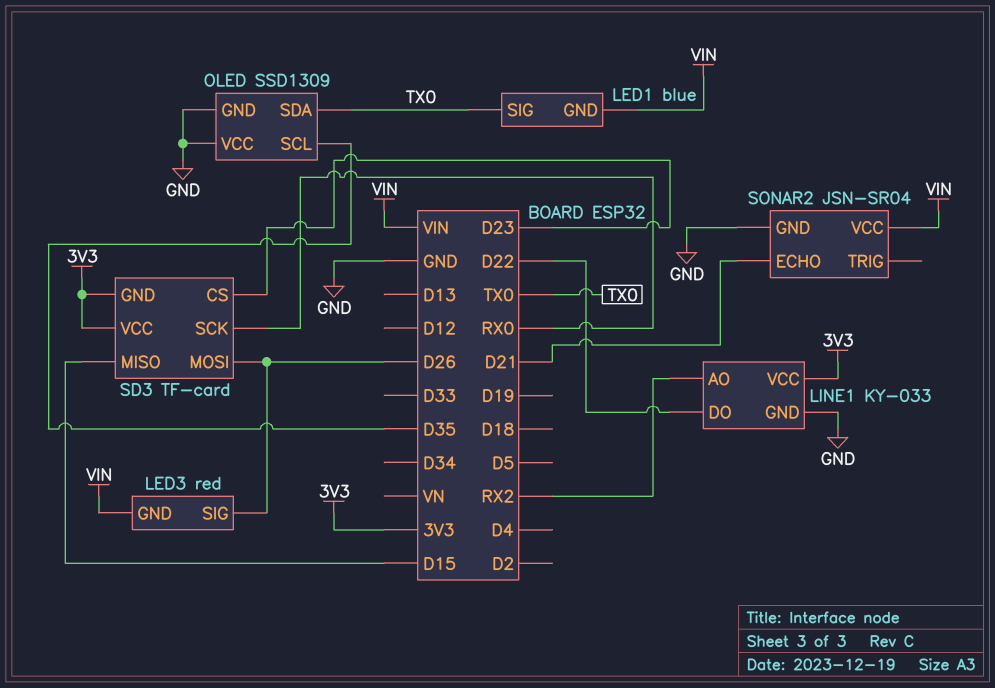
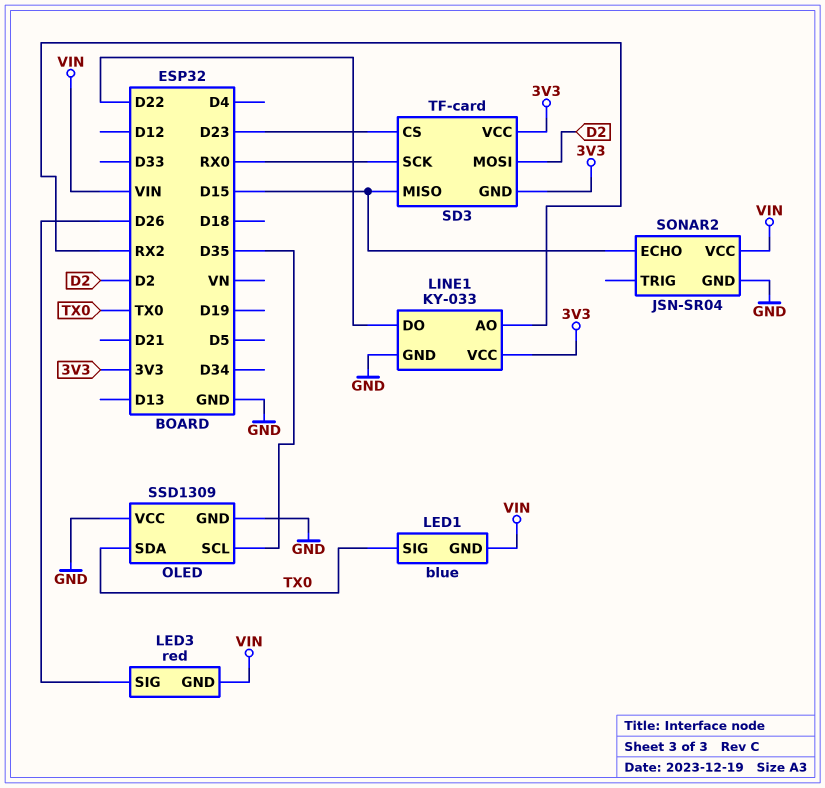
SD3 pin MOSI: D26 -> D2
SONAR2 pin ECHO: D21 -> D15

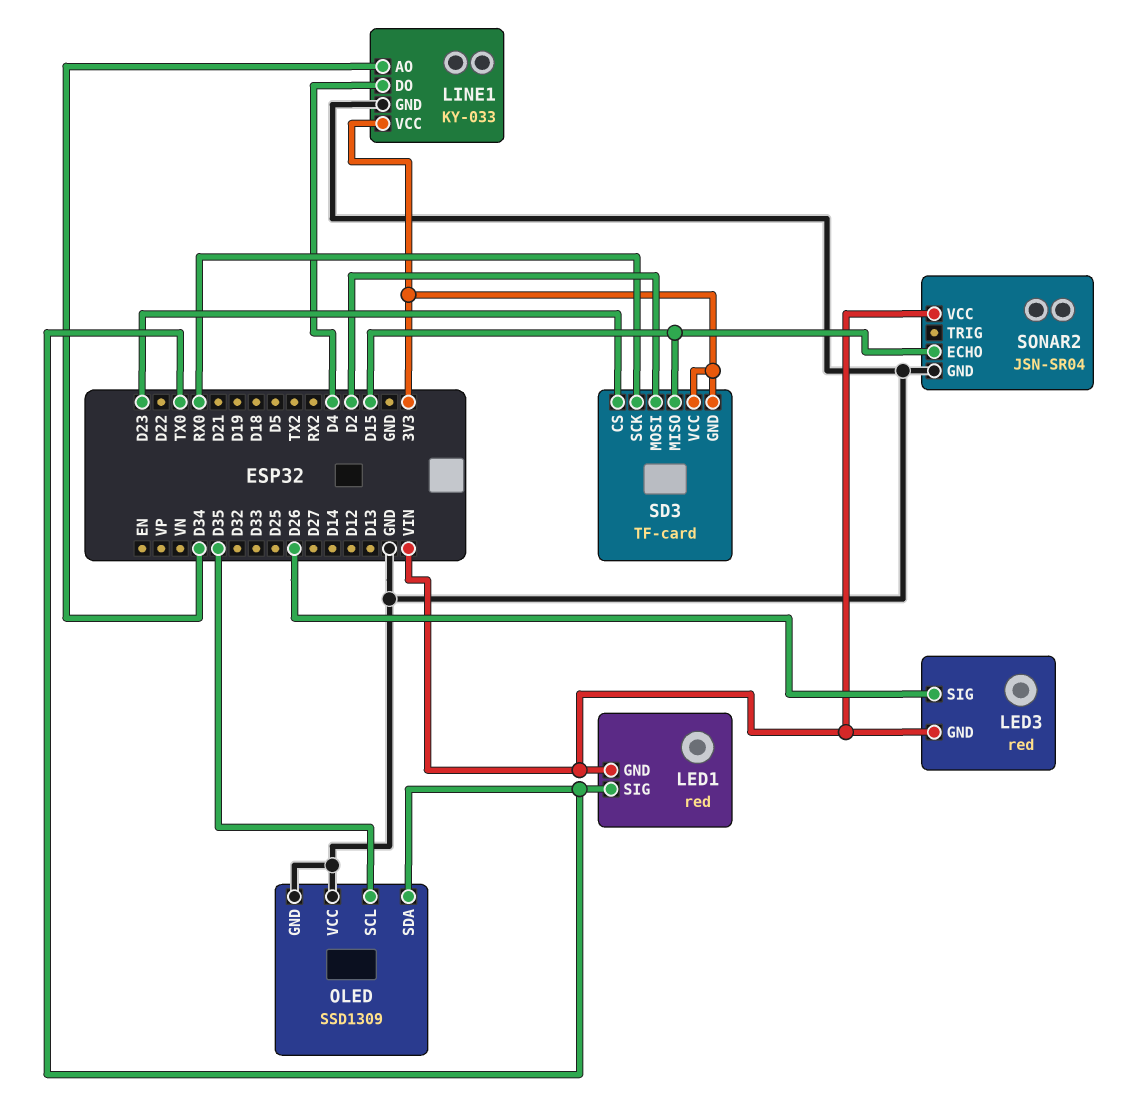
LED1: blue -> red
LINE1 pin AO: RX2 -> D34
LINE1 pin DO: D22 -> D4

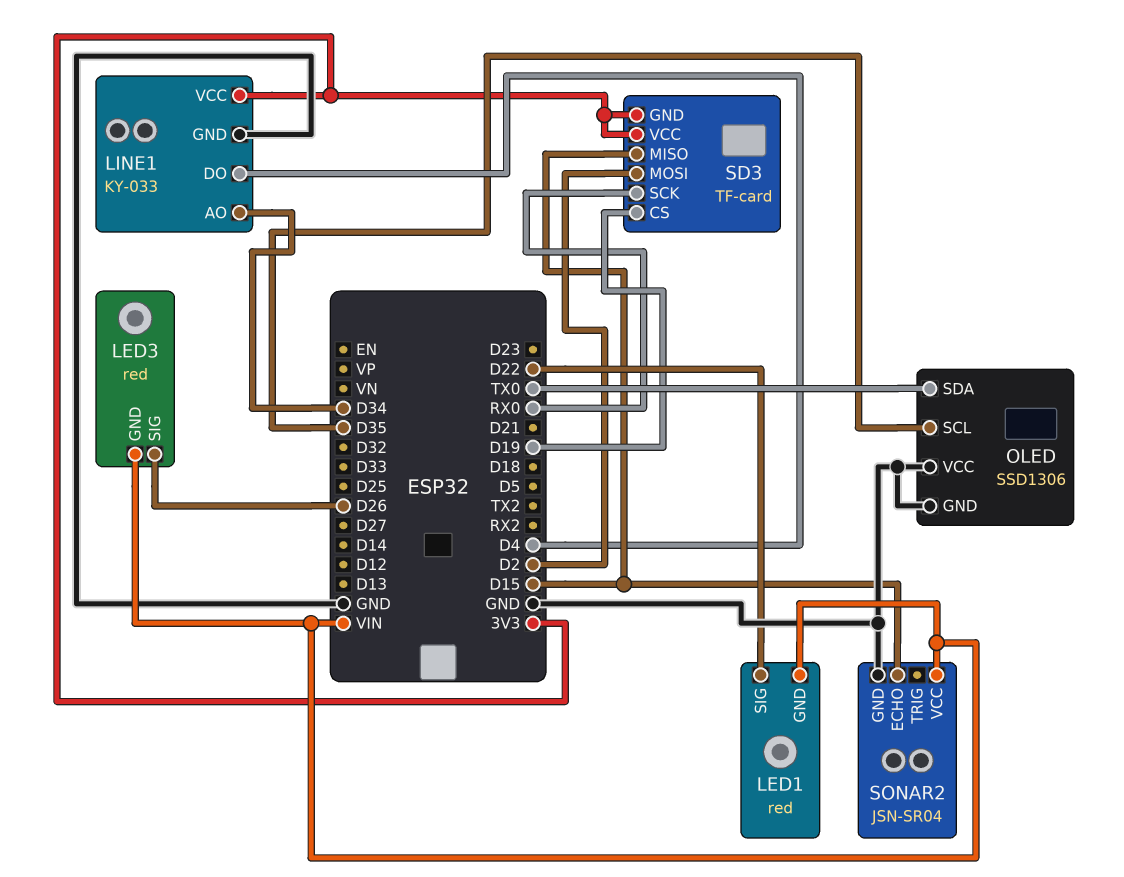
LED1 pin SIG: TX0 -> D22
OLED: SSD1309 -> SSD1306
SD3 pin CS: D23 -> D19

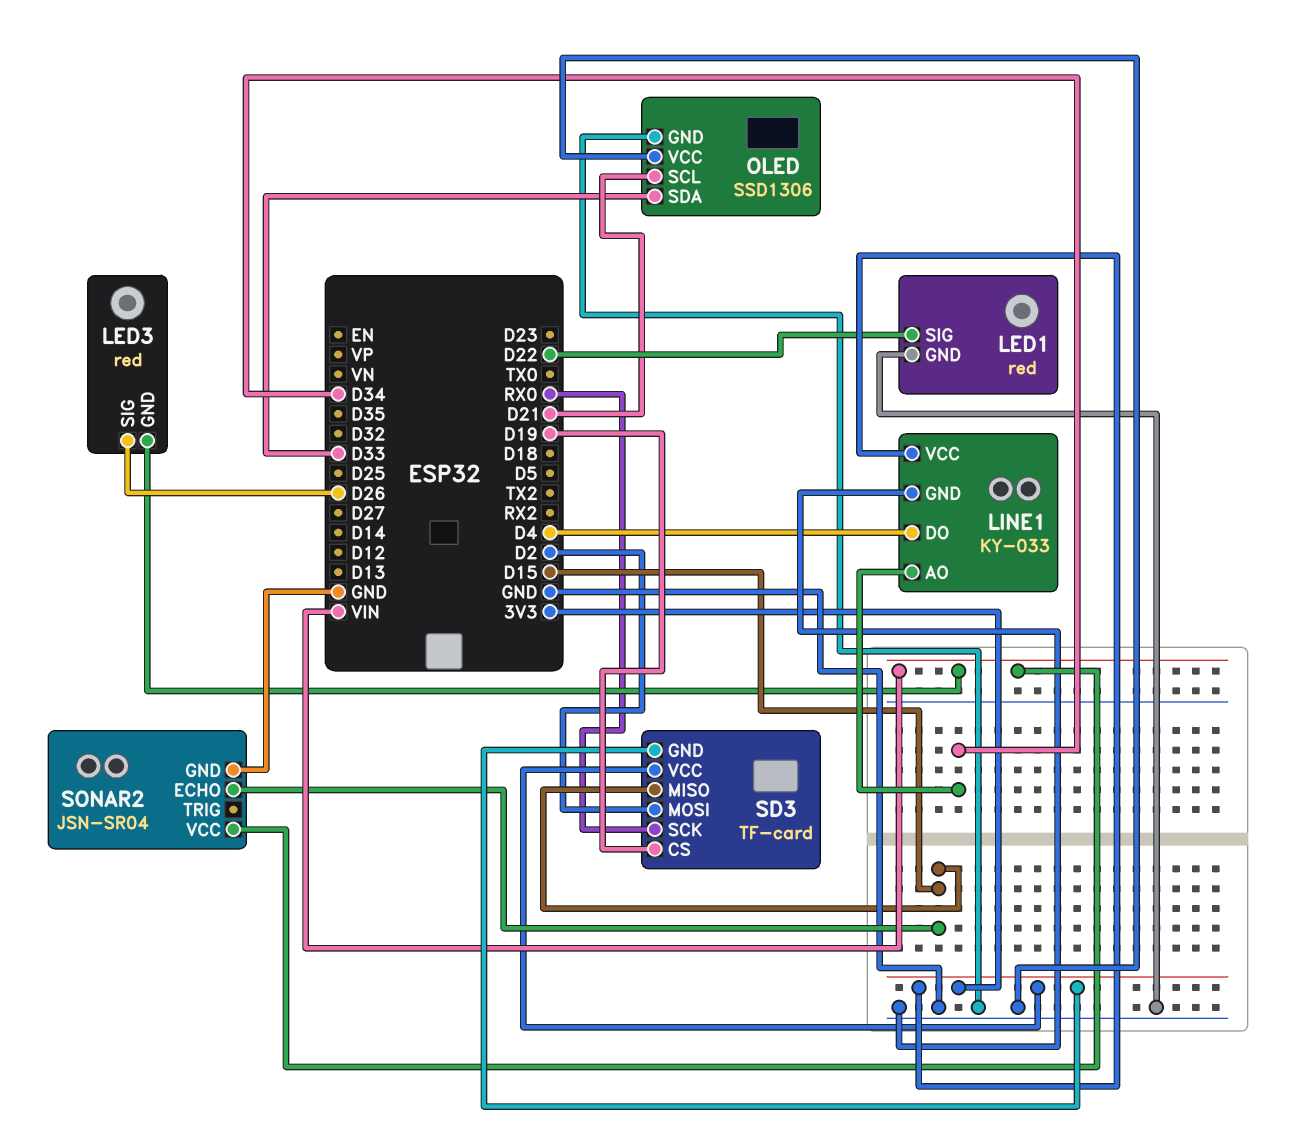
LED1 pin GND: VIN -> GND
OLED pin SCL: D35 -> D21
OLED pin SDA: TX0 -> D33

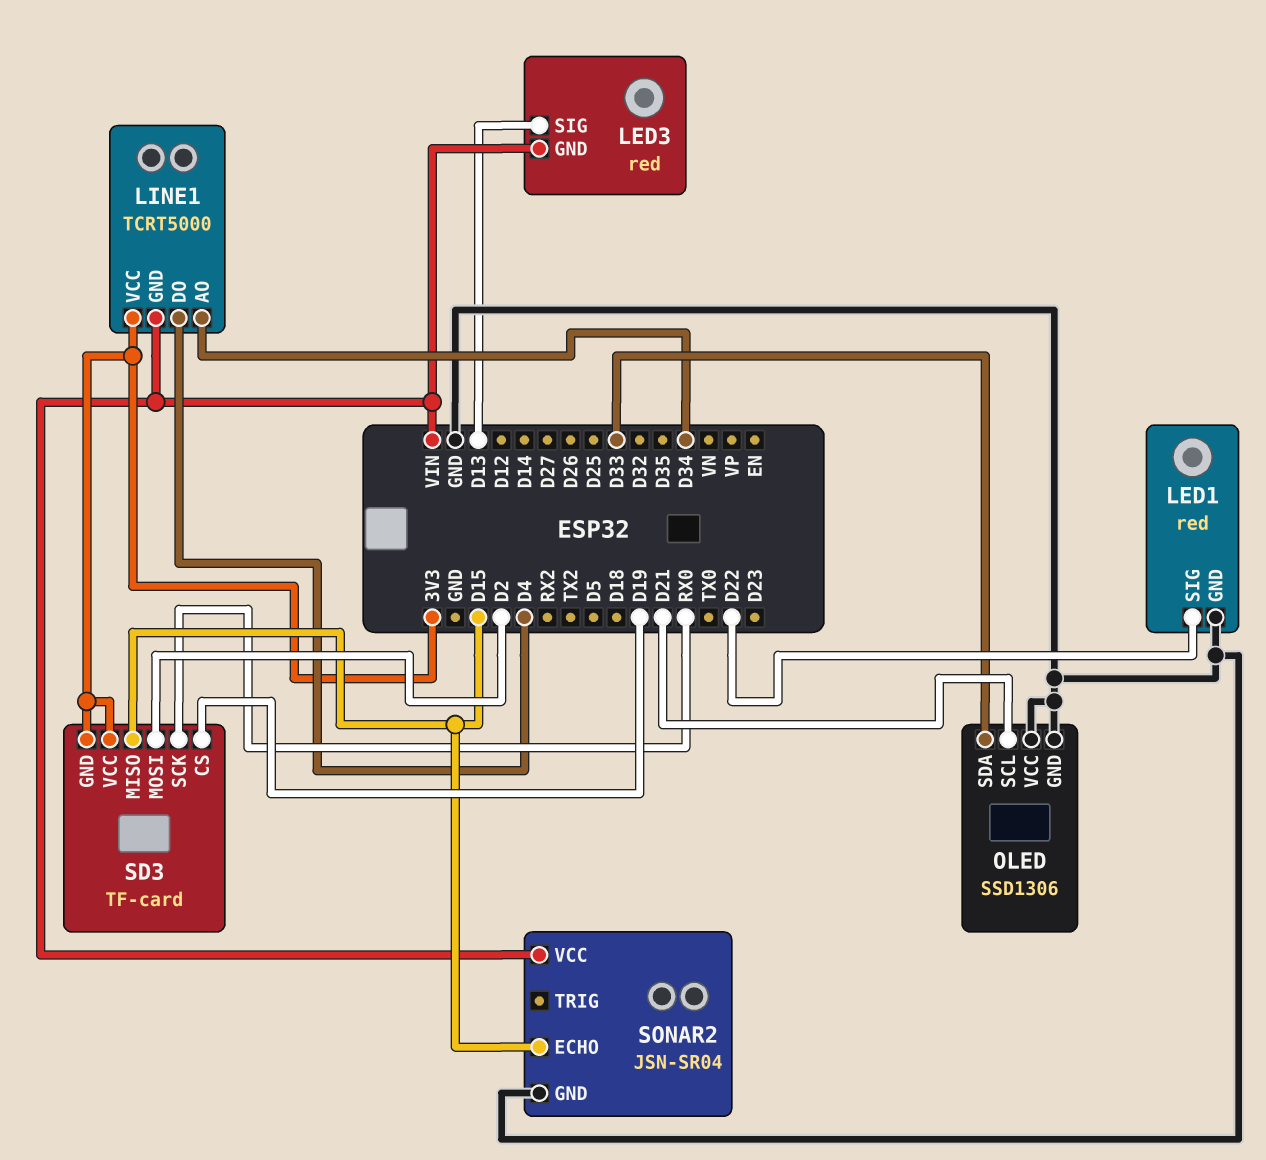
LED3 pin SIG: D26 -> D13
LINE1: KY-033 -> TCRT5000
LINE1 pin GND: GND -> VIN

